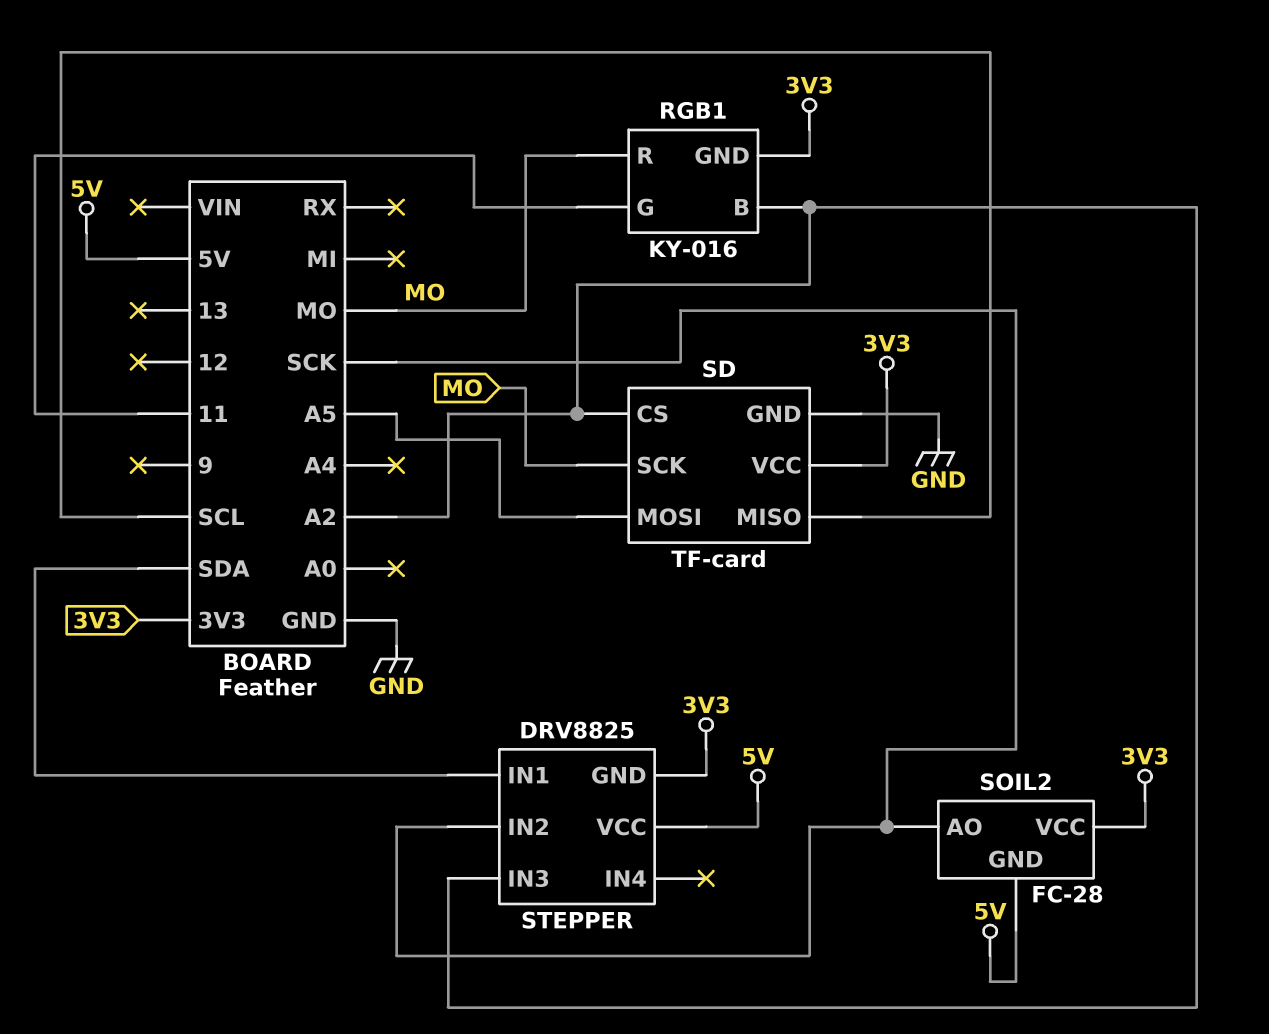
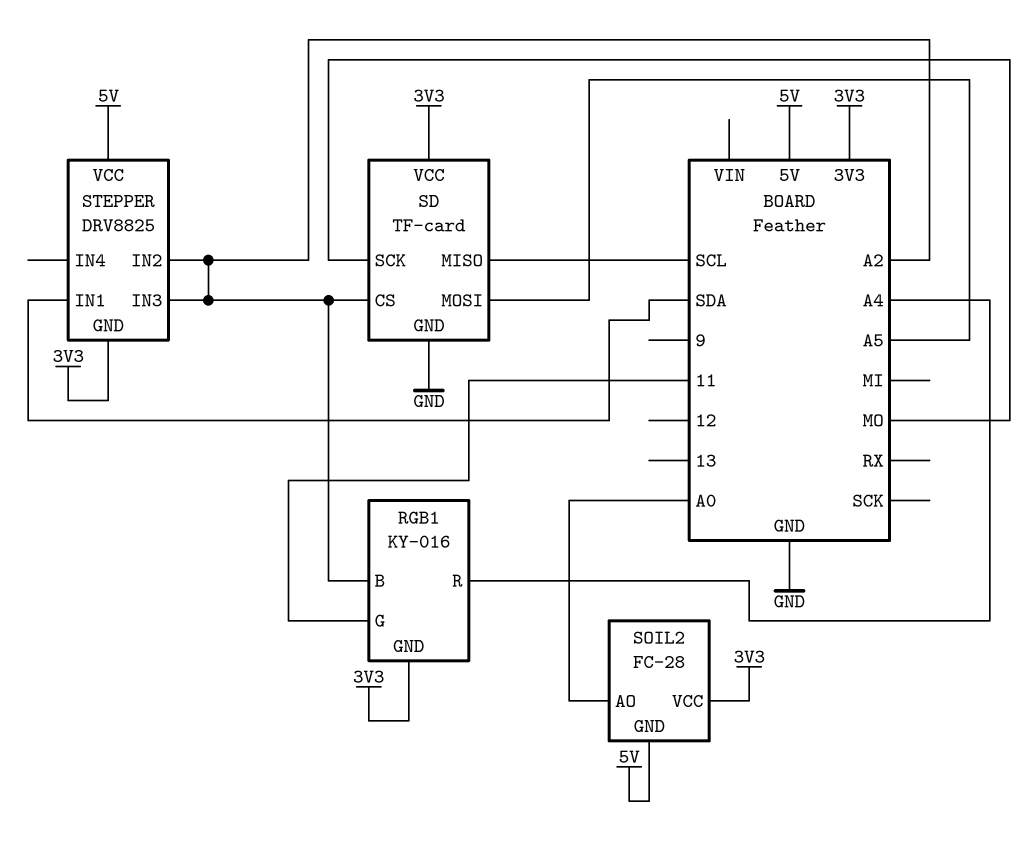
RGB1 pin R: MO -> A4
SOIL2 pin AO: SCK -> A0
STEPPER pin IN2: SCK -> A2

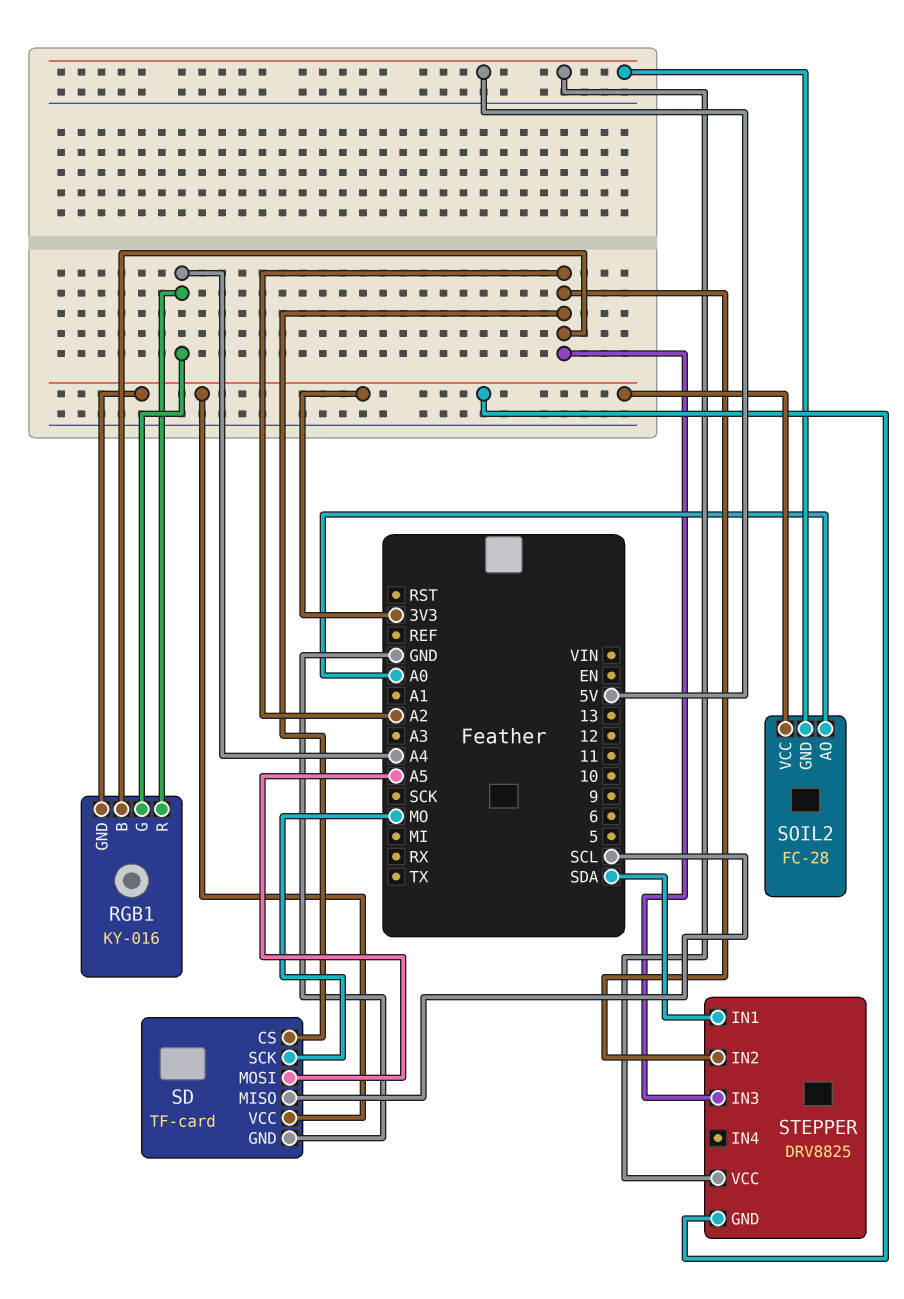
RGB1 pin G: 11 -> A4

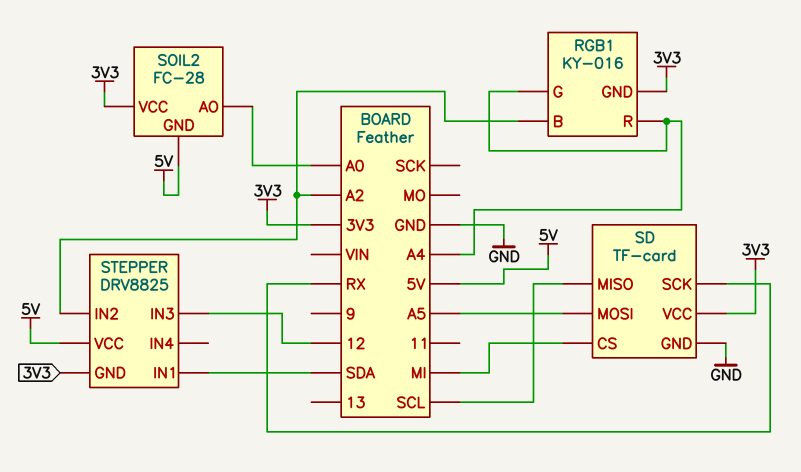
SD pin CS: A2 -> MI
SD pin SCK: MO -> RX
STEPPER pin IN3: A2 -> 12

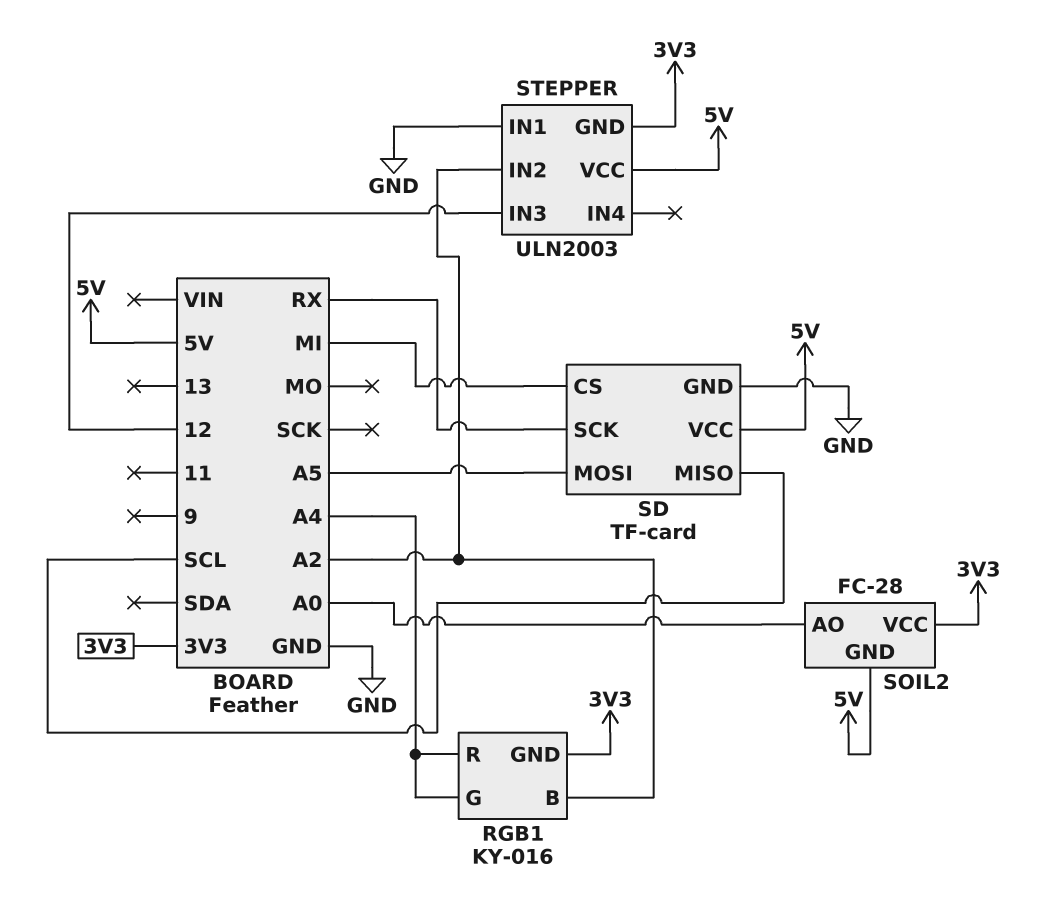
SD pin VCC: 3V3 -> 5V
STEPPER: DRV8825 -> ULN2003
STEPPER pin IN1: SDA -> GND

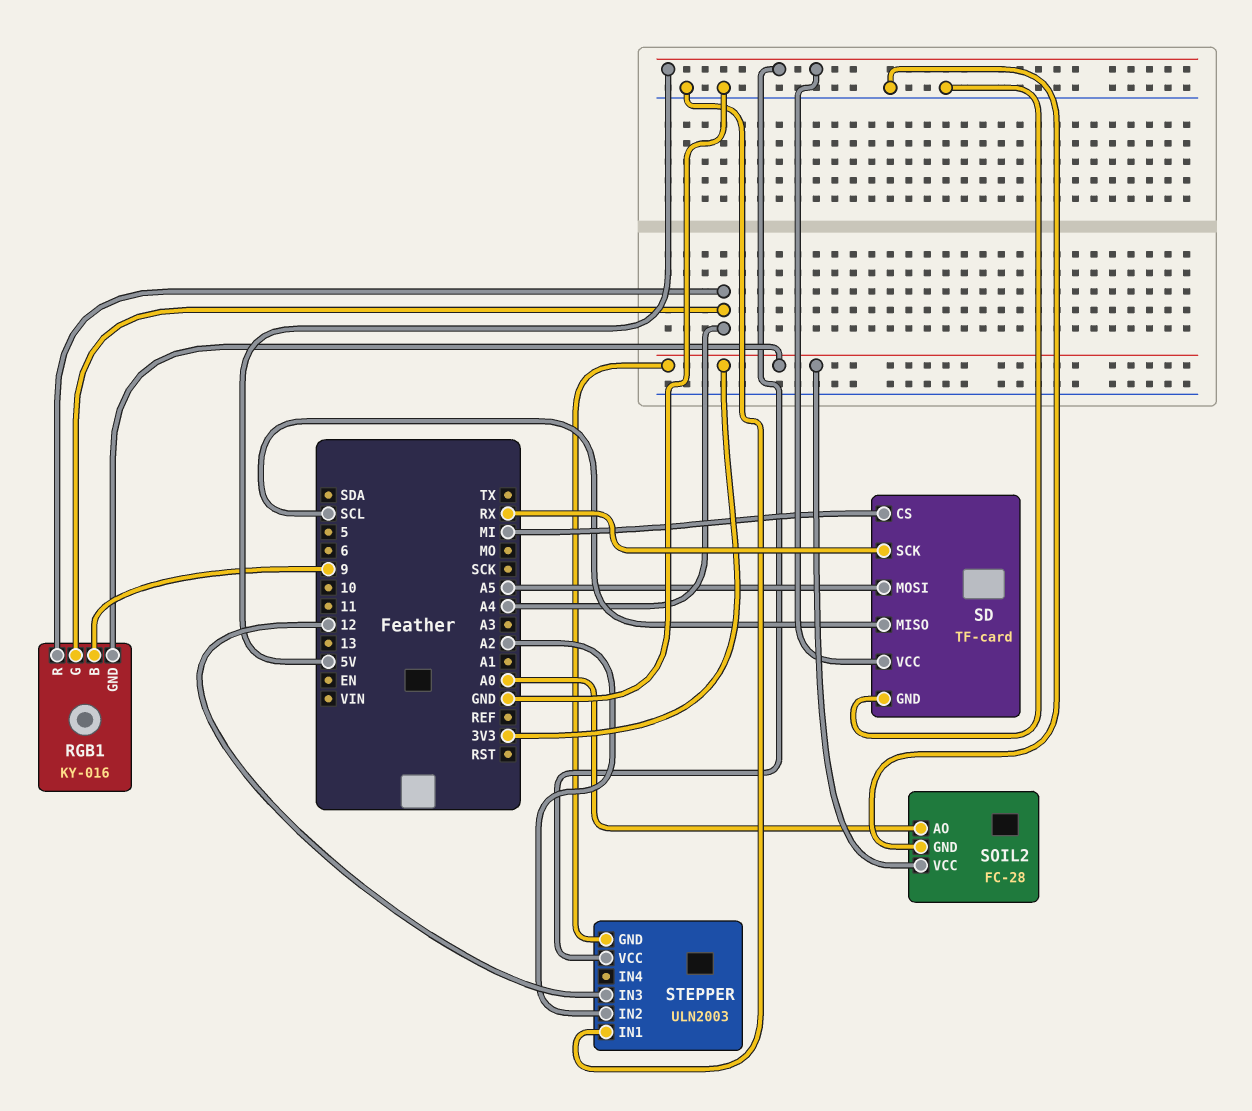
RGB1 pin B: A2 -> 9
SOIL2 pin GND: 5V -> GND

